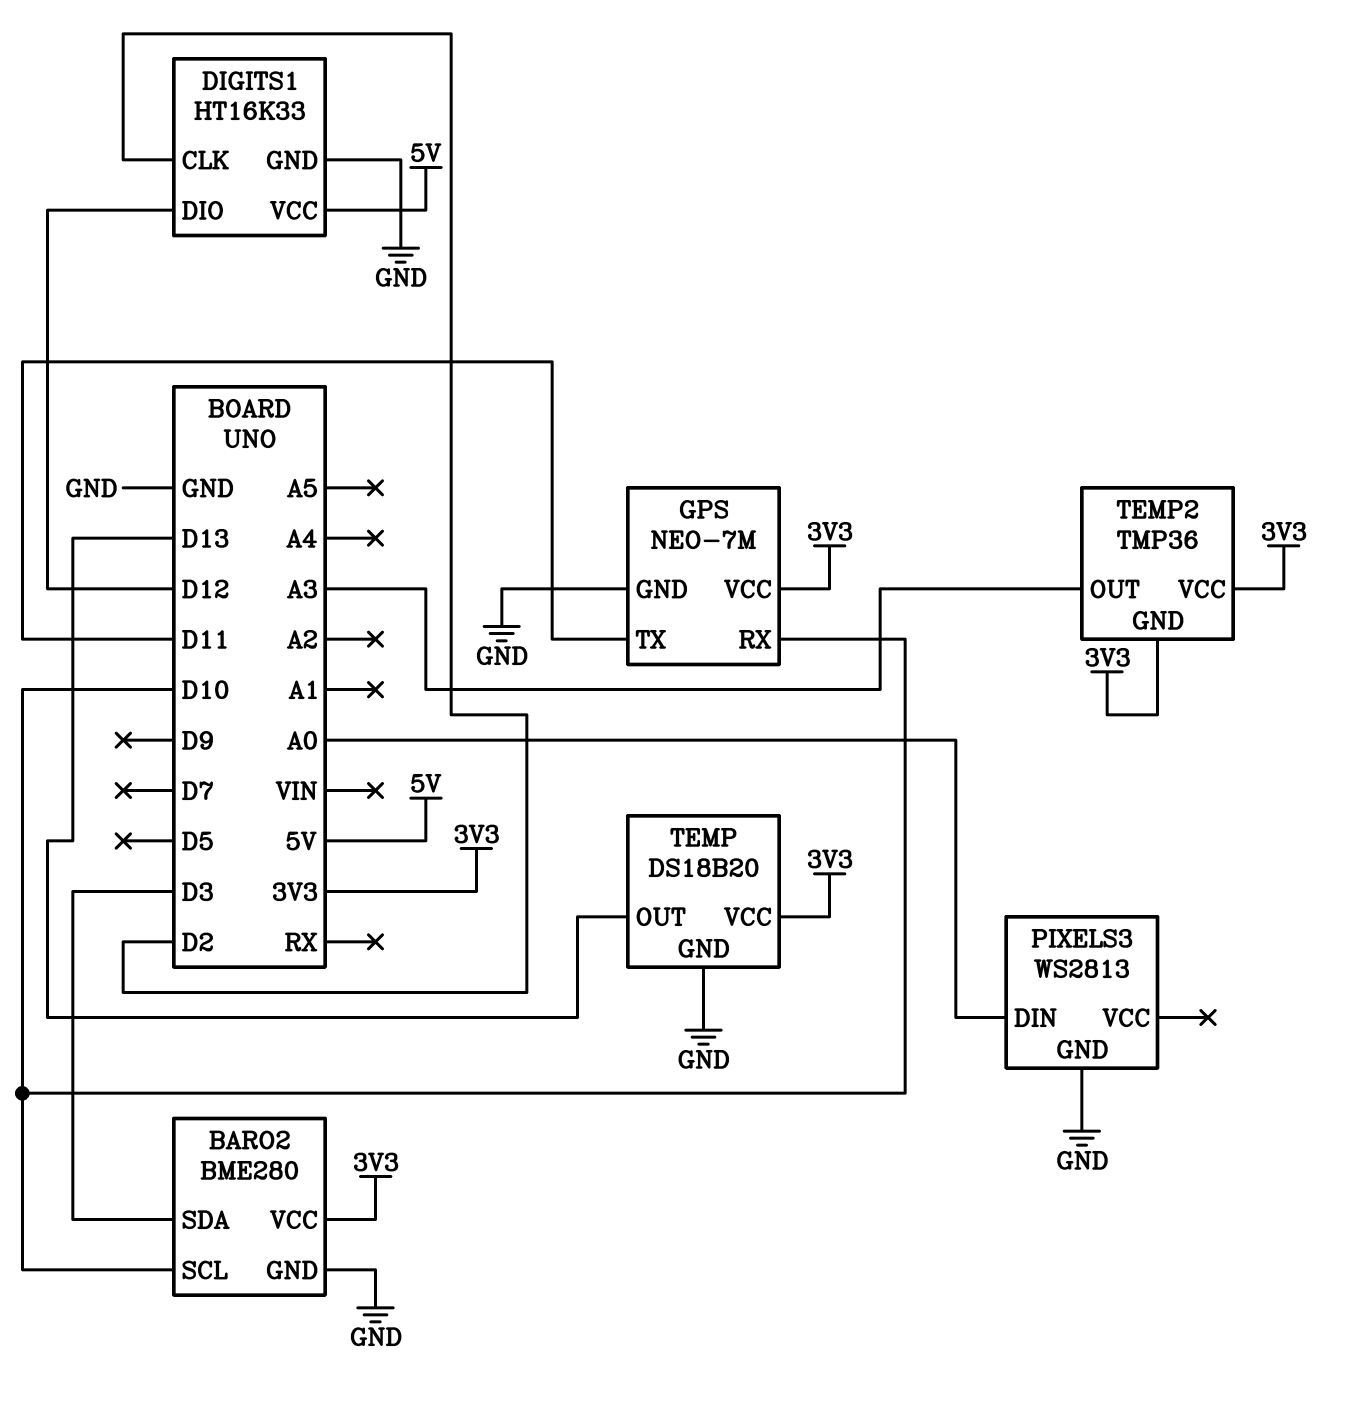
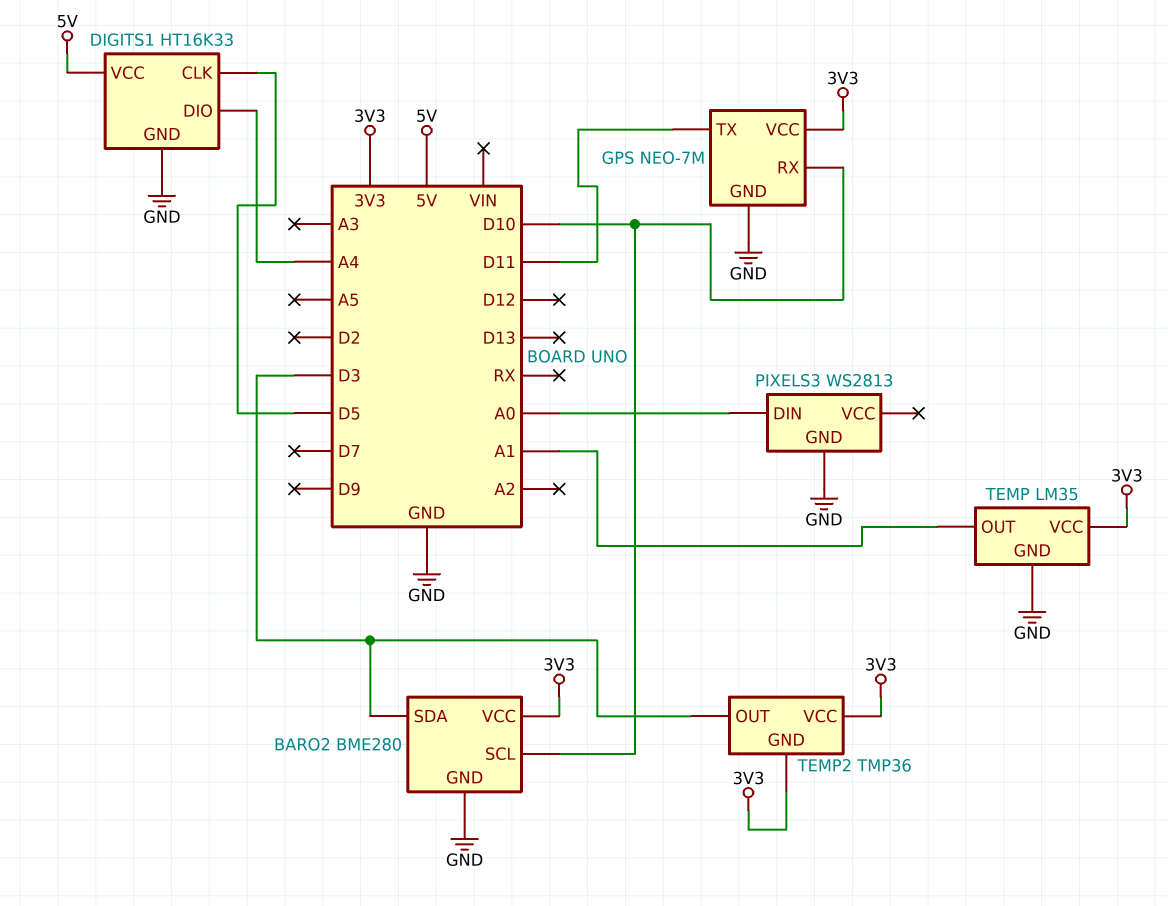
DIGITS1 pin CLK: D2 -> D5
DIGITS1 pin DIO: D12 -> A4
TEMP: DS18B20 -> LM35
TEMP pin OUT: D13 -> A1
TEMP2 pin OUT: A3 -> D3

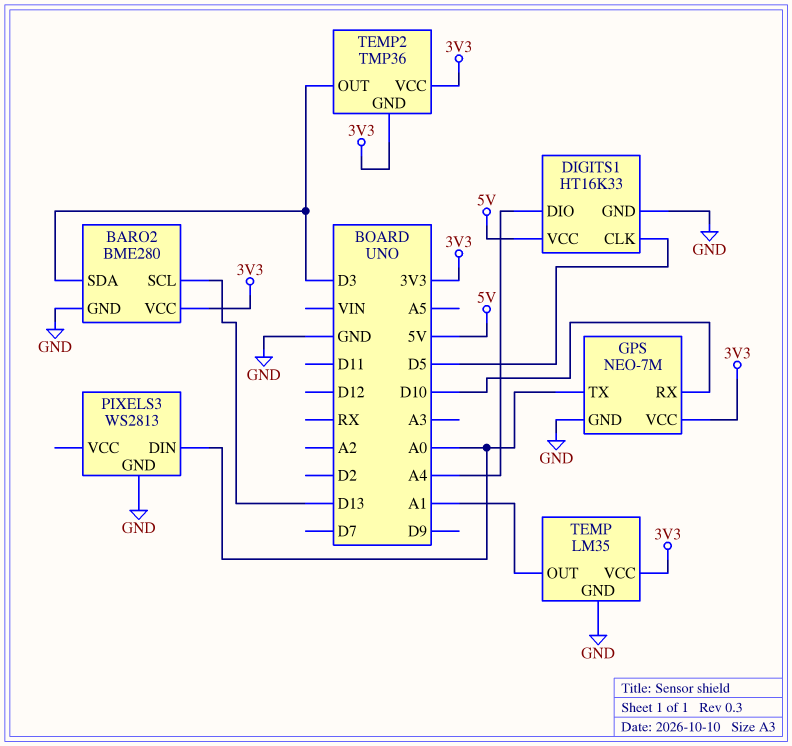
BARO2 pin SCL: D10 -> D13
GPS pin TX: D11 -> A0

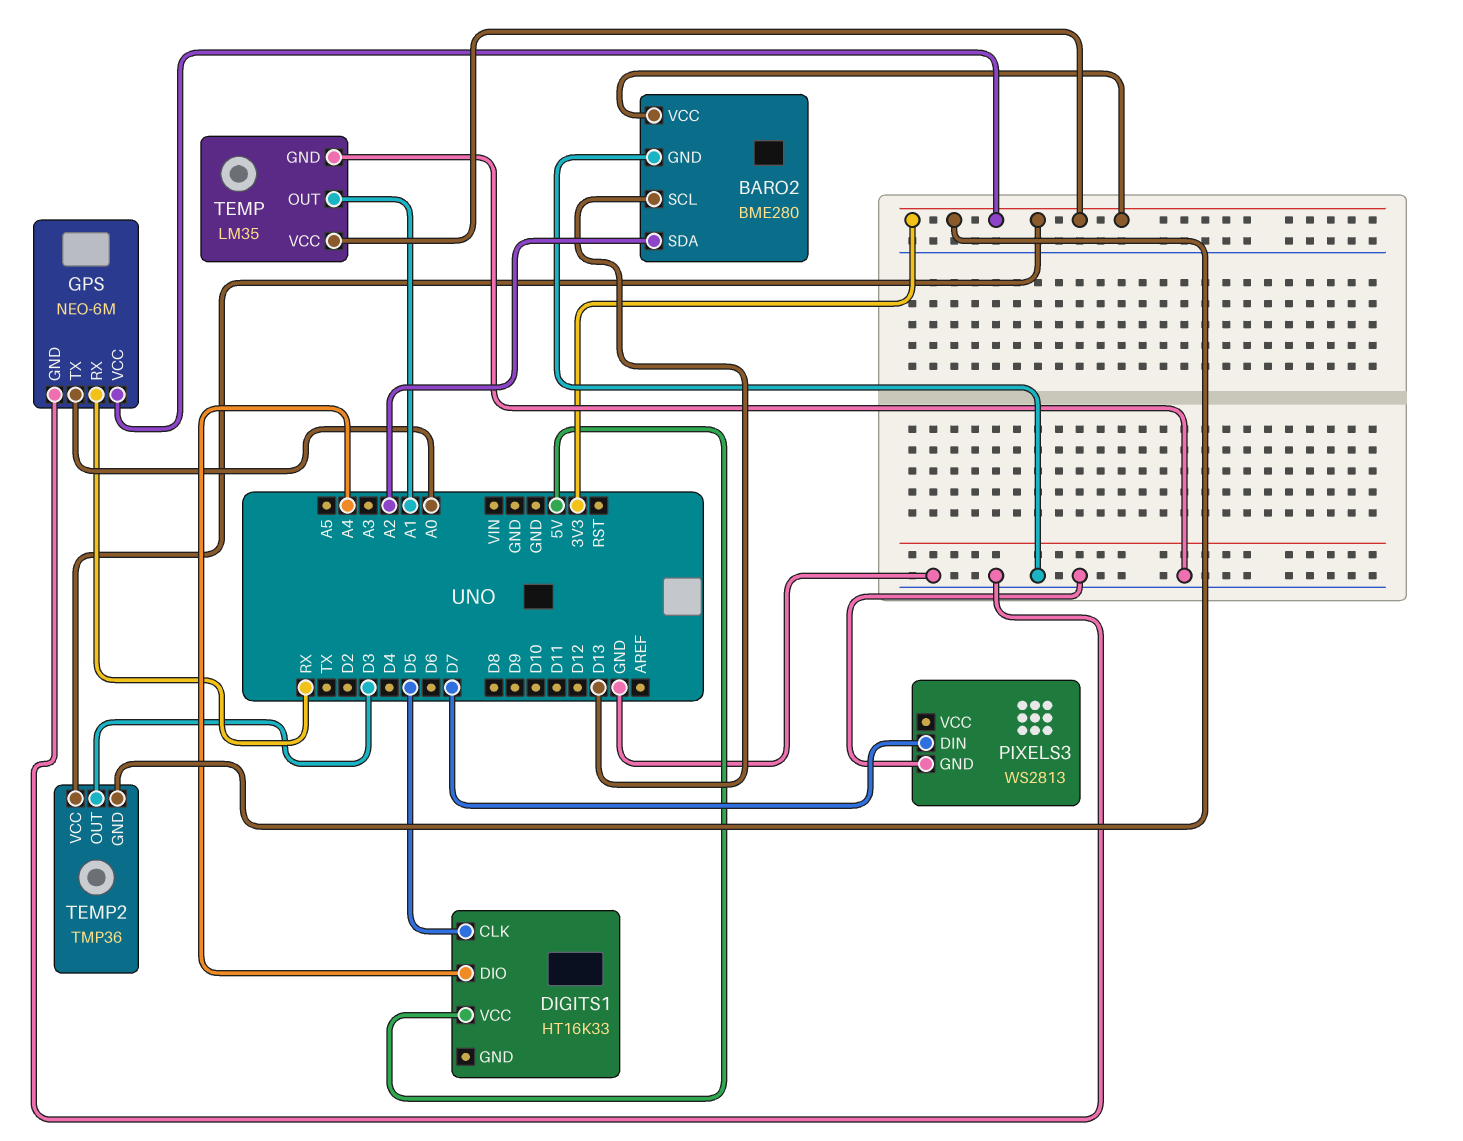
BARO2 pin SDA: D3 -> A2
DIGITS1 pin GND: GND -> none
GPS: NEO-7M -> NEO-6M
GPS pin RX: D10 -> RX
PIXELS3 pin DIN: A0 -> D7

